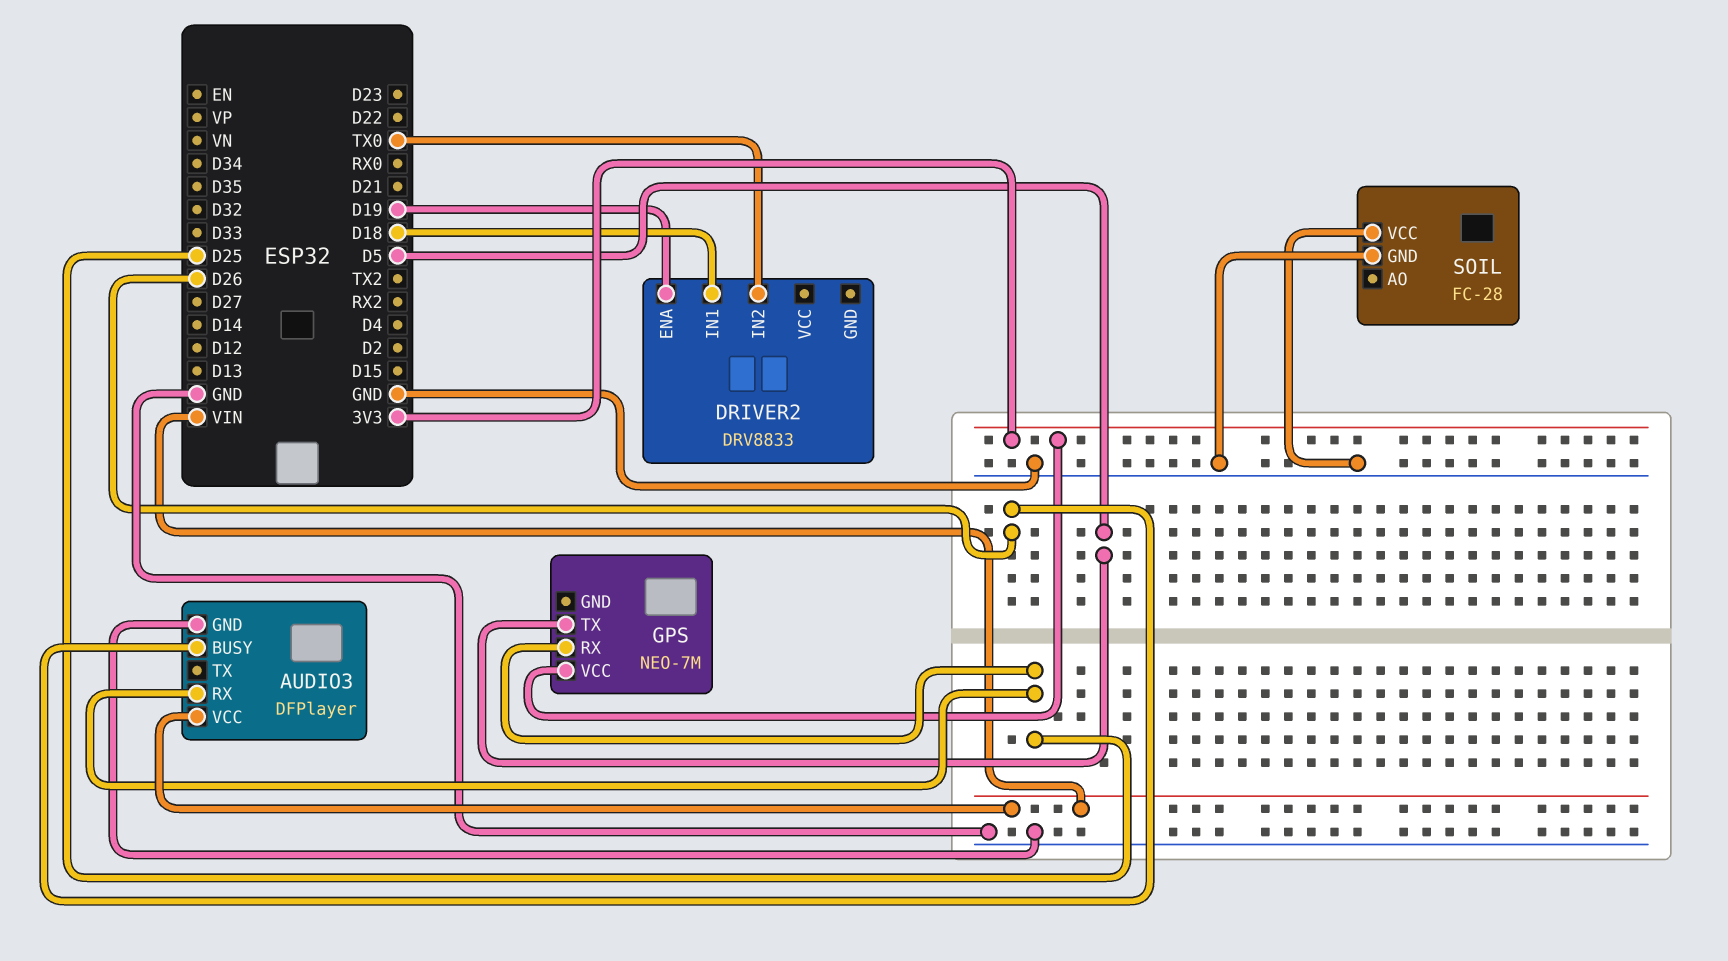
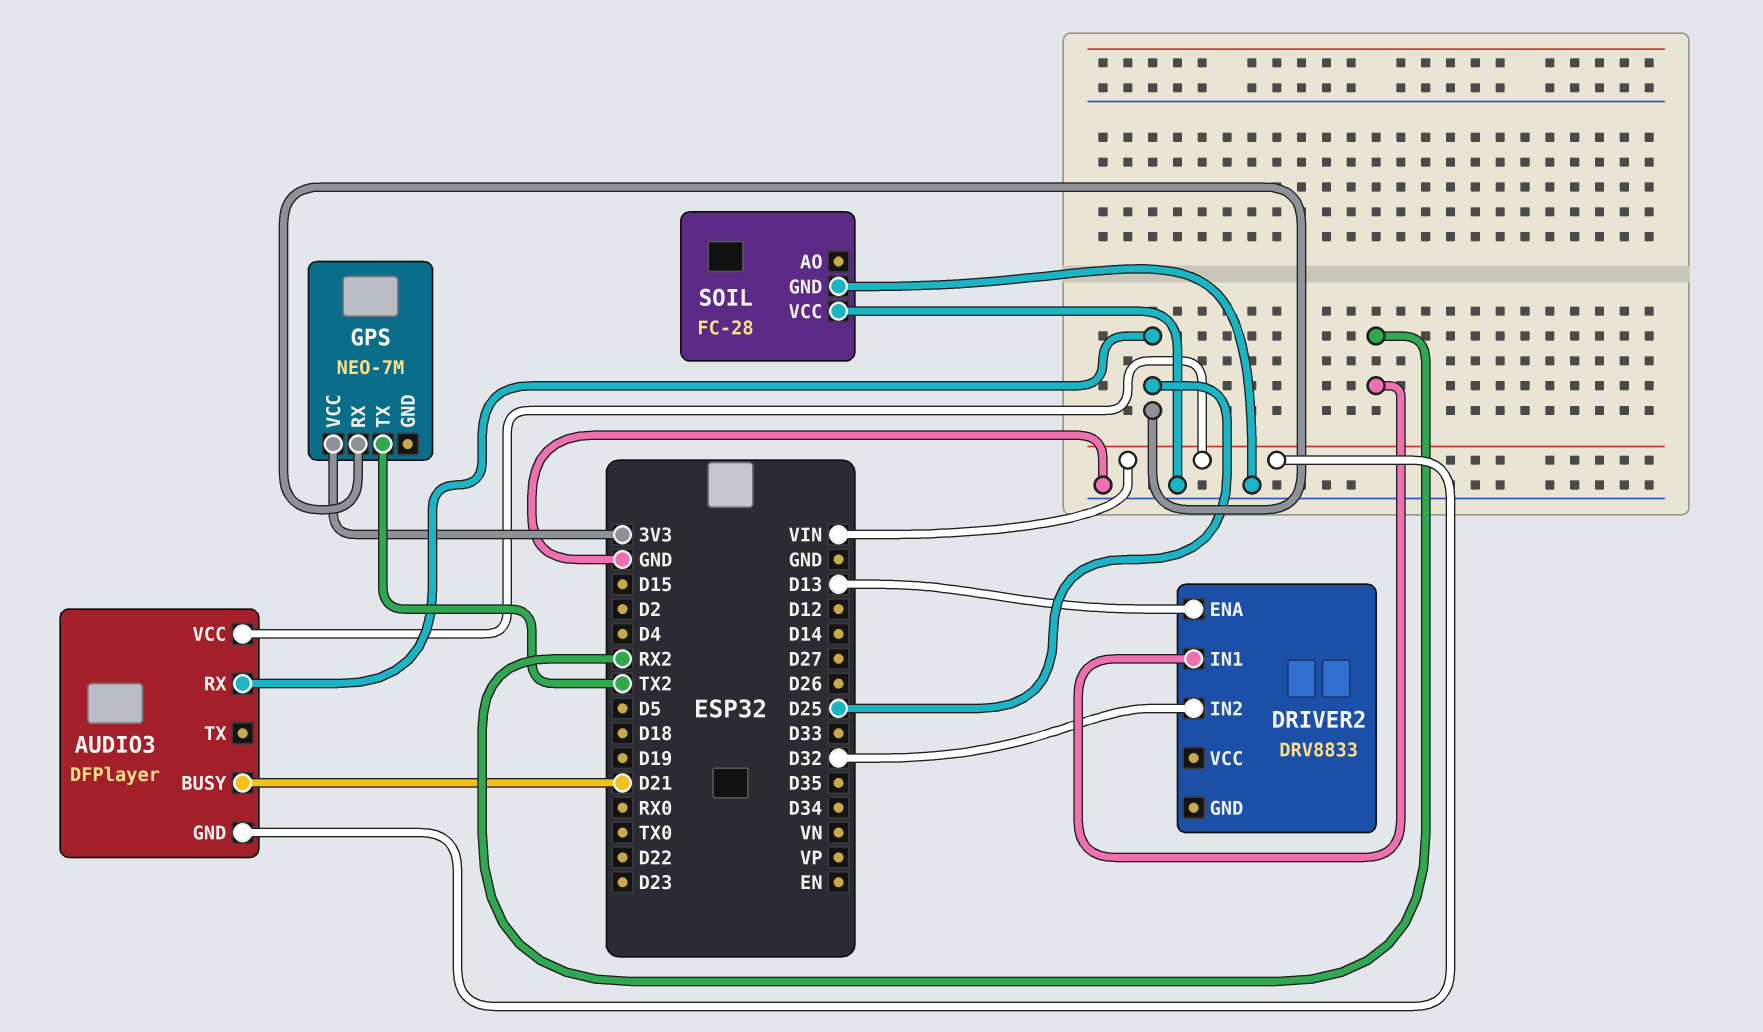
AUDIO3 pin BUSY: D26 -> D21
AUDIO3 pin GND: GND -> VIN
DRIVER2 pin ENA: D19 -> D13
DRIVER2 pin IN1: D18 -> RX2
DRIVER2 pin IN2: TX0 -> D32
GPS pin TX: D5 -> TX2

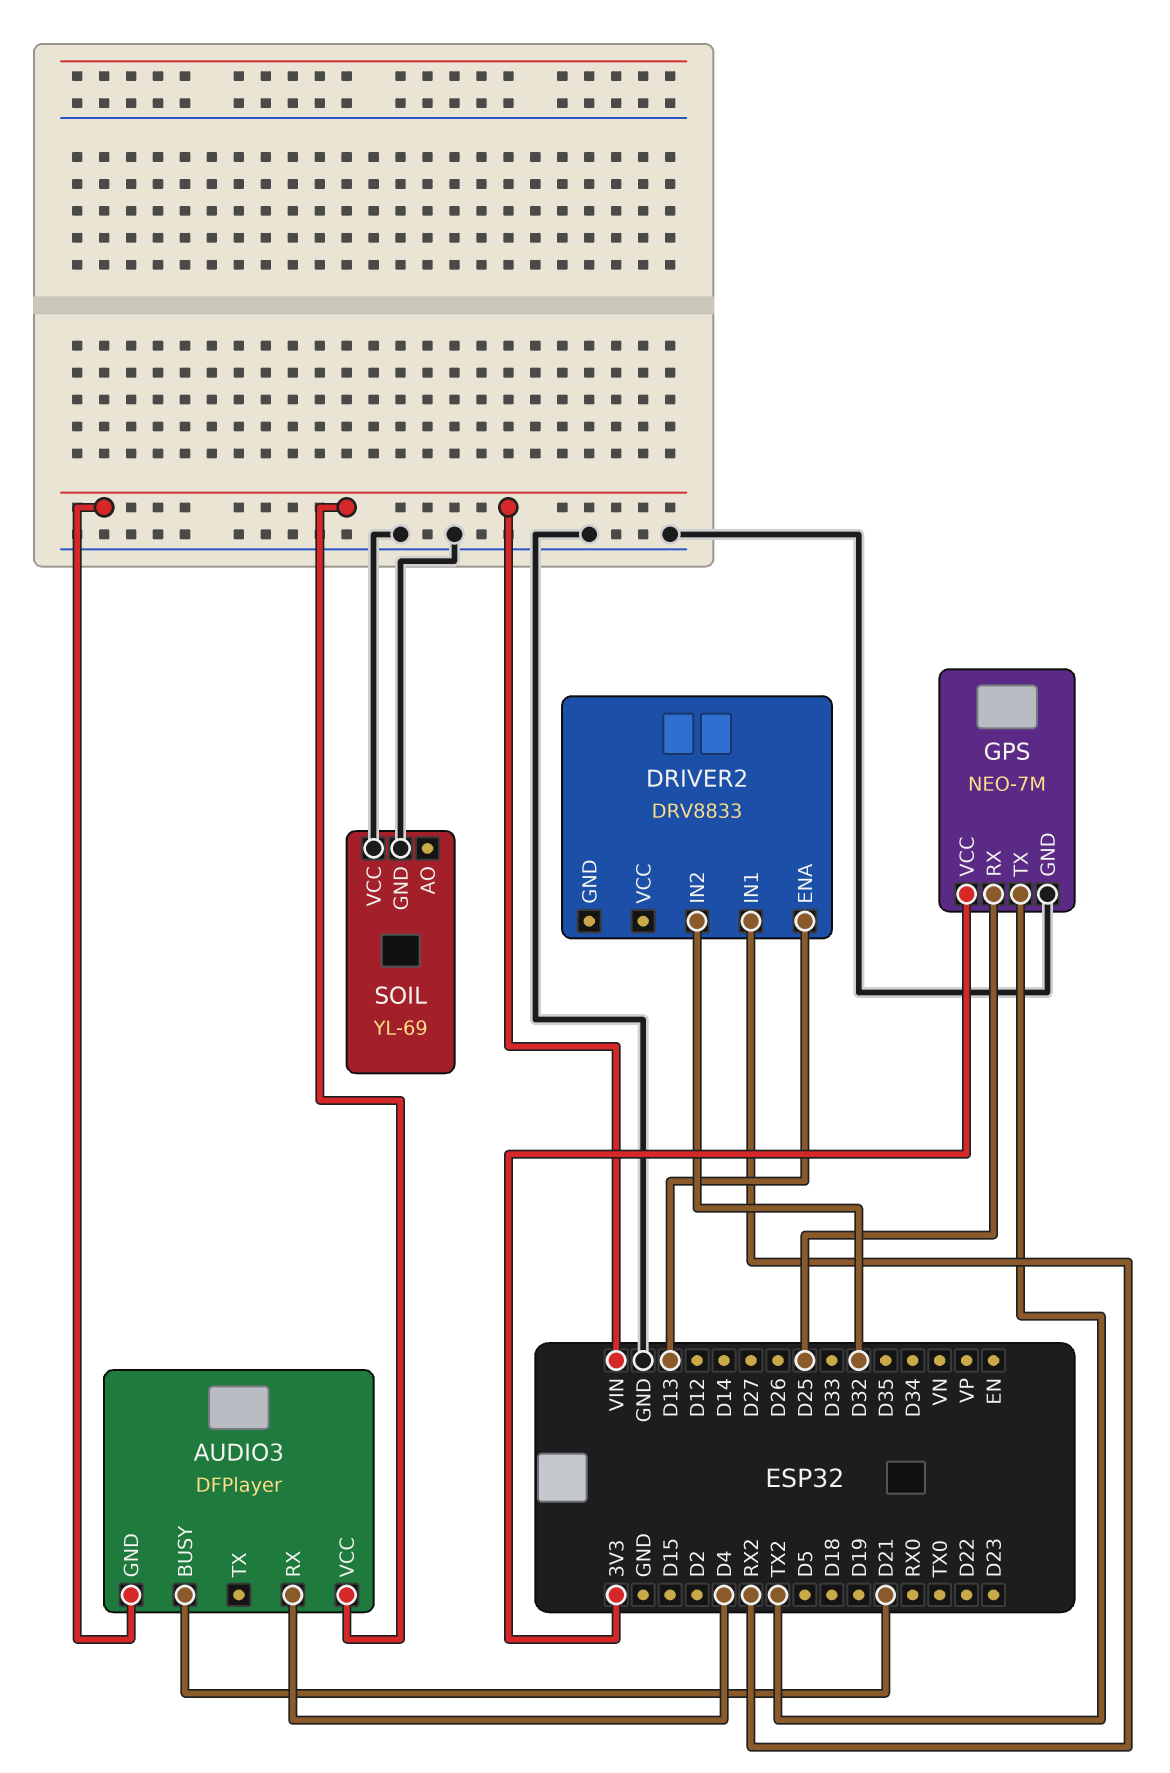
AUDIO3 pin RX: D25 -> D4
GPS pin GND: none -> GND
SOIL: FC-28 -> YL-69

